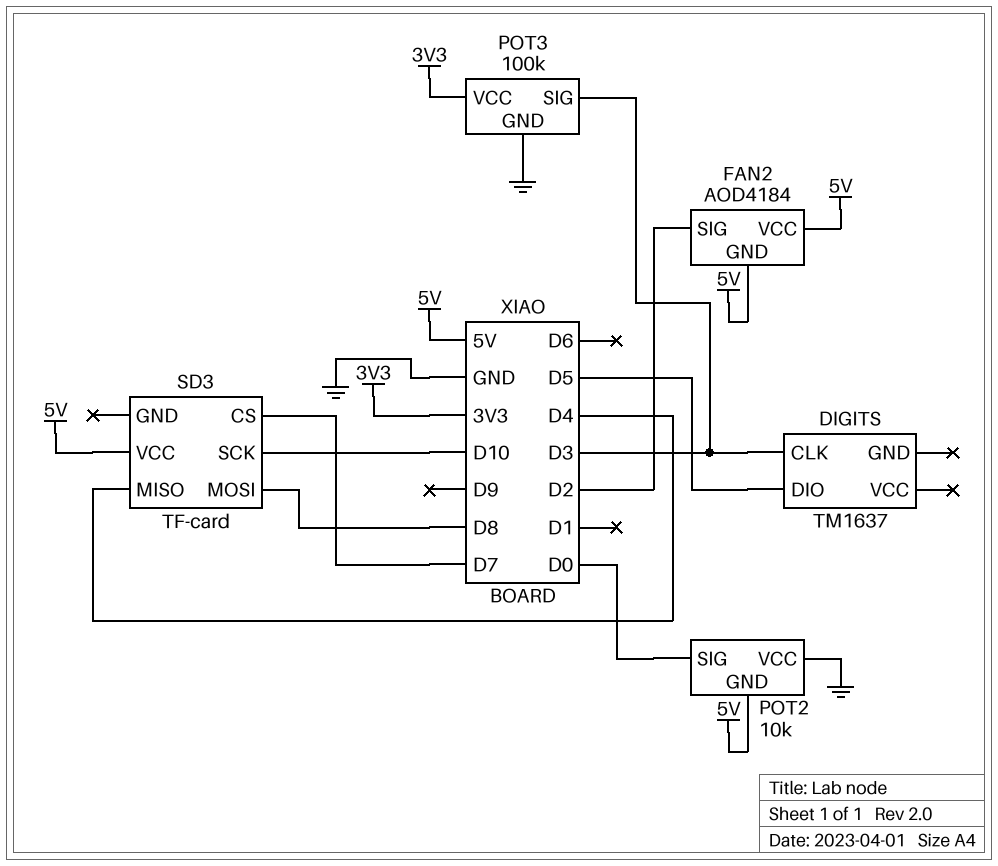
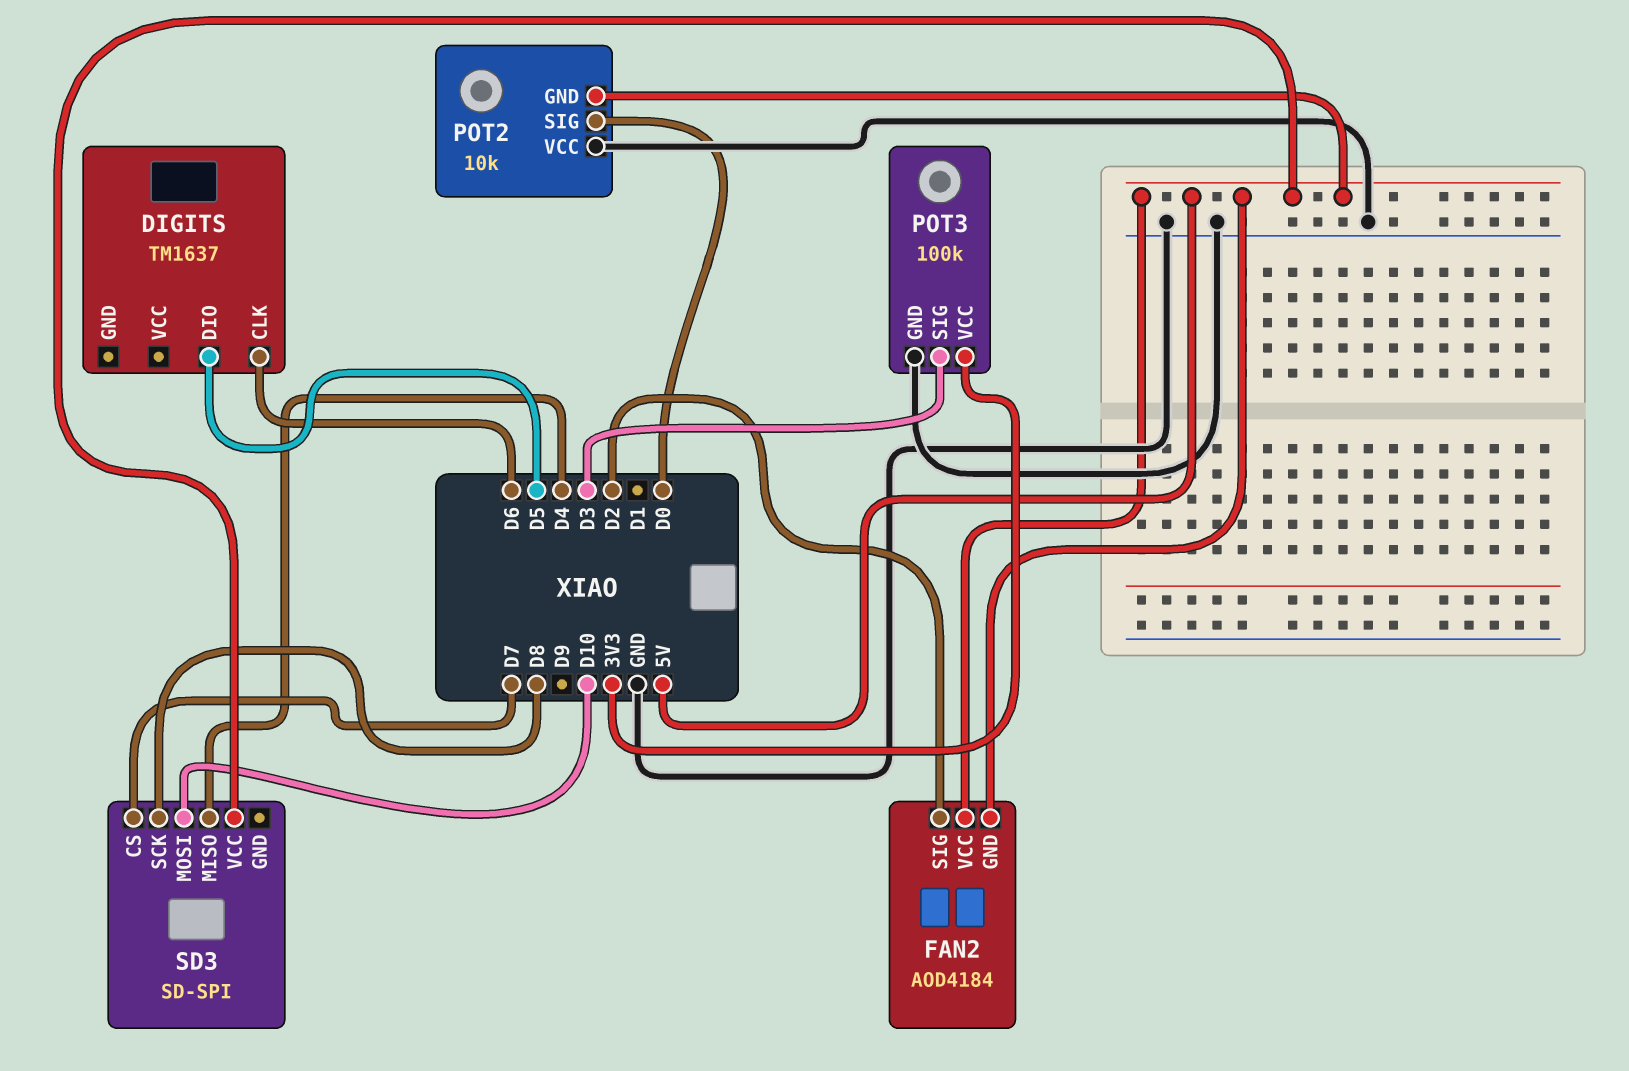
DIGITS pin CLK: D3 -> D6
SD3: TF-card -> SD-SPI
SD3 pin MOSI: D8 -> D10
SD3 pin SCK: D10 -> D8

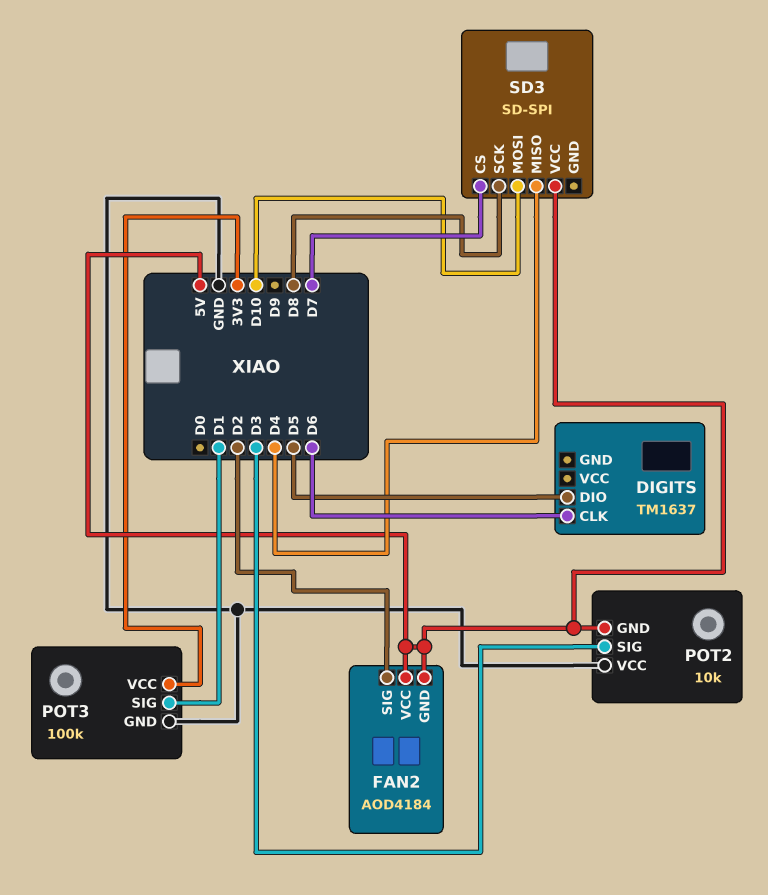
POT2 pin SIG: D0 -> D3
POT3 pin SIG: D3 -> D1

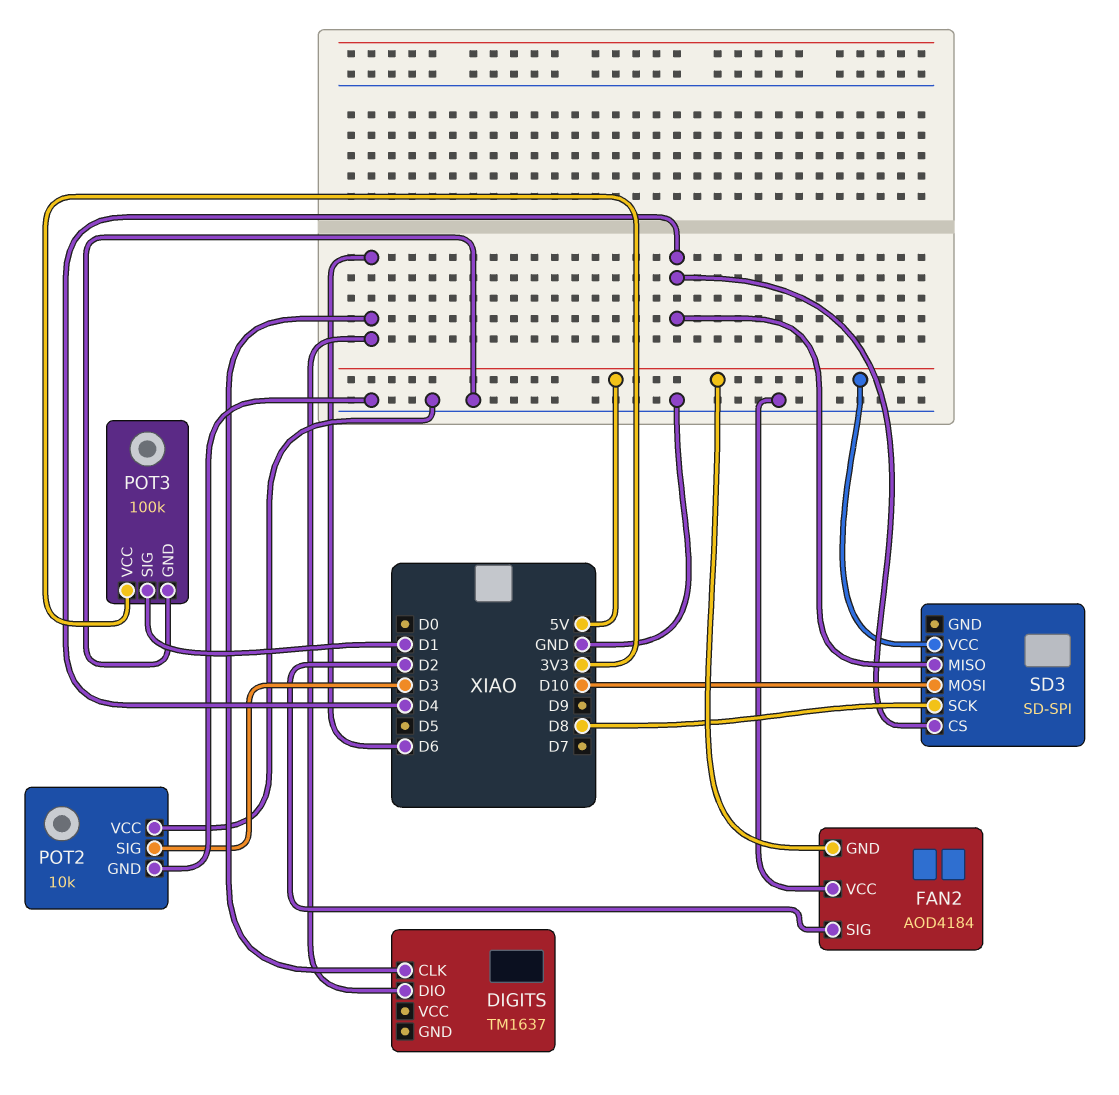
DIGITS pin DIO: D5 -> D6
FAN2 pin VCC: 5V -> GND
POT2 pin GND: 5V -> GND
SD3 pin CS: D7 -> D4

